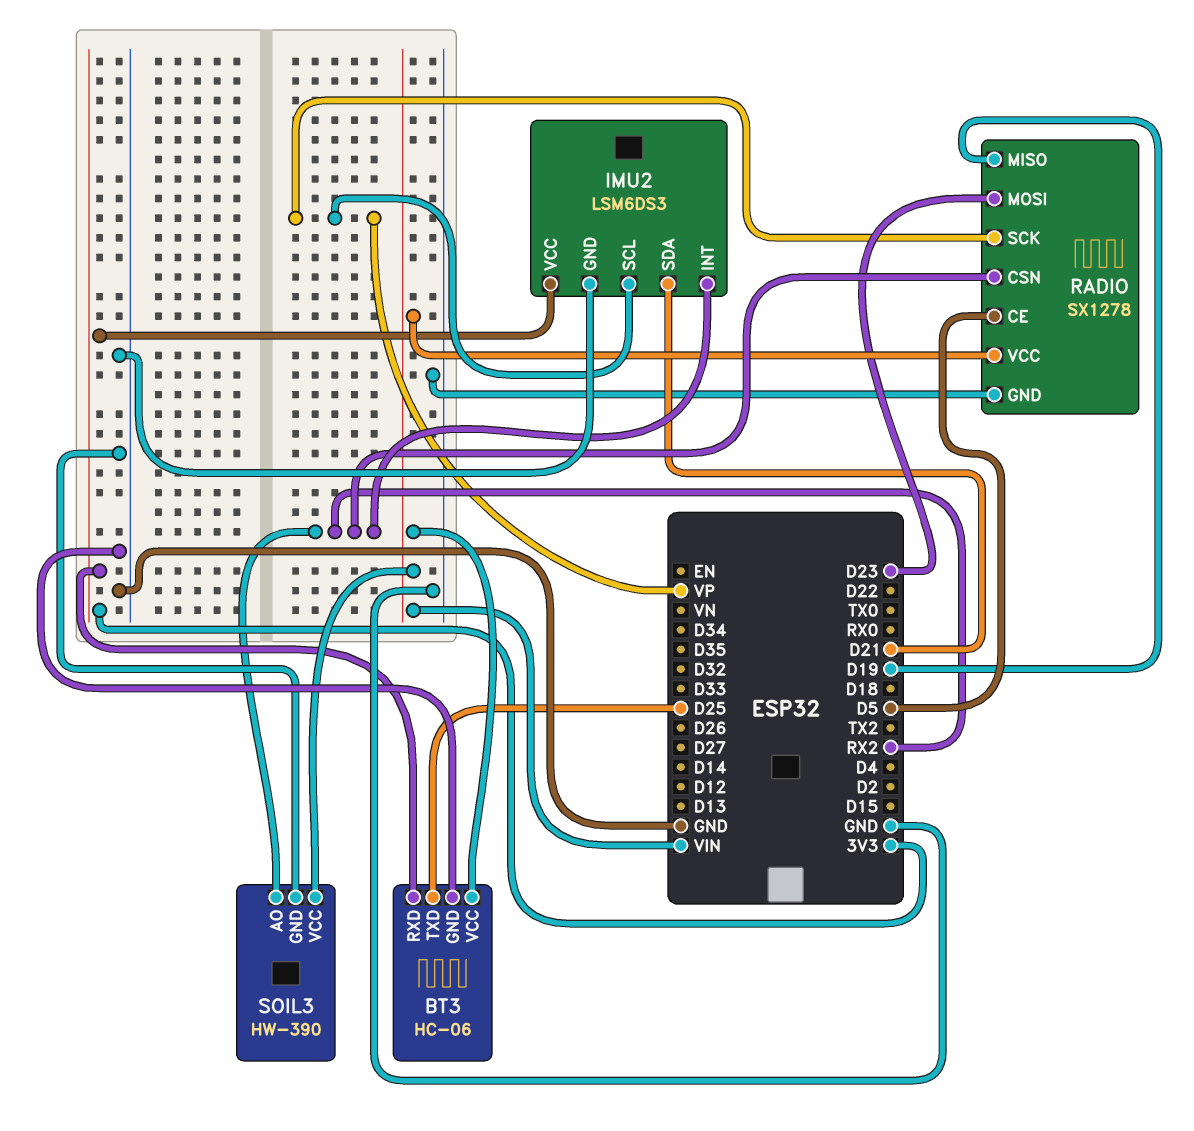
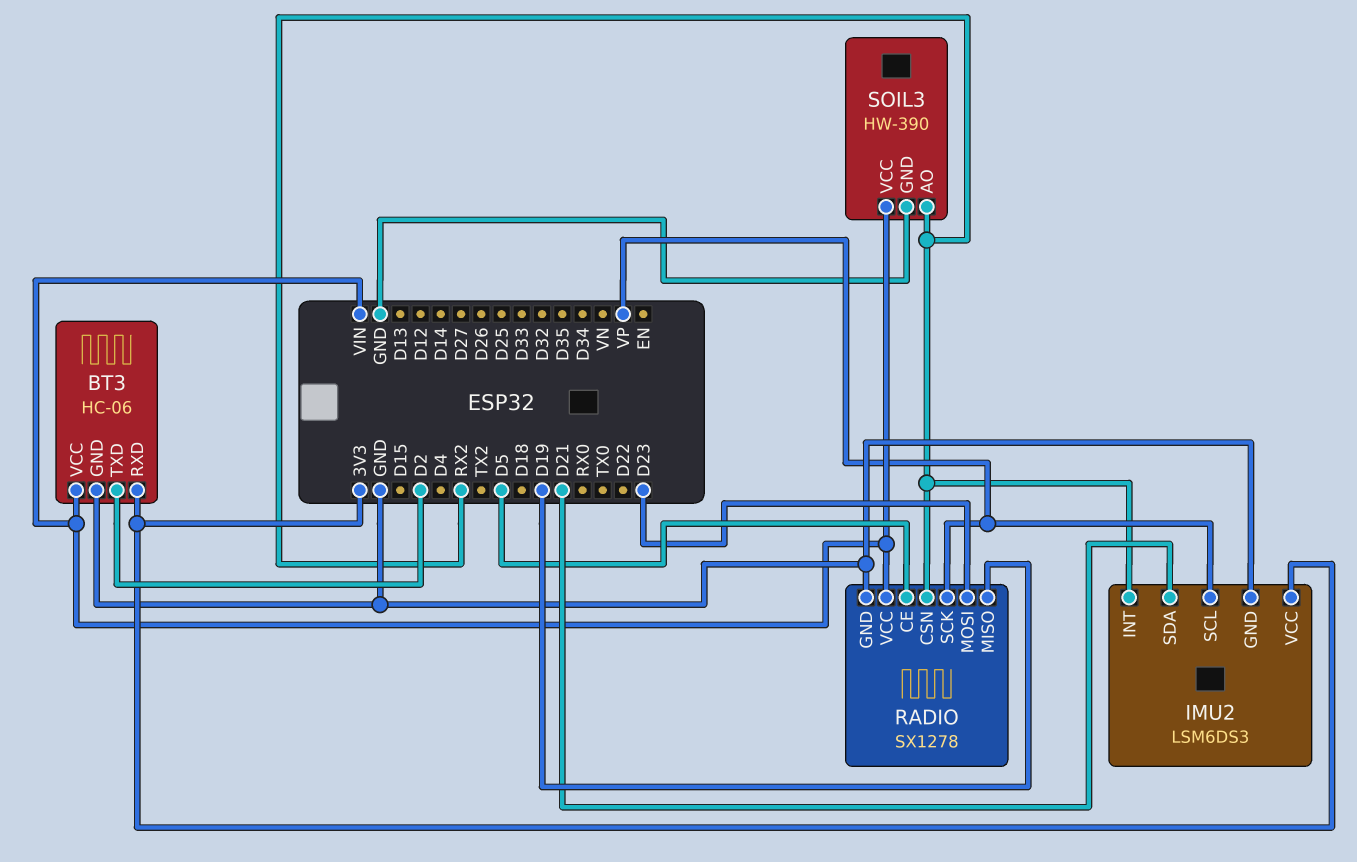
BT3 pin TXD: D25 -> D2

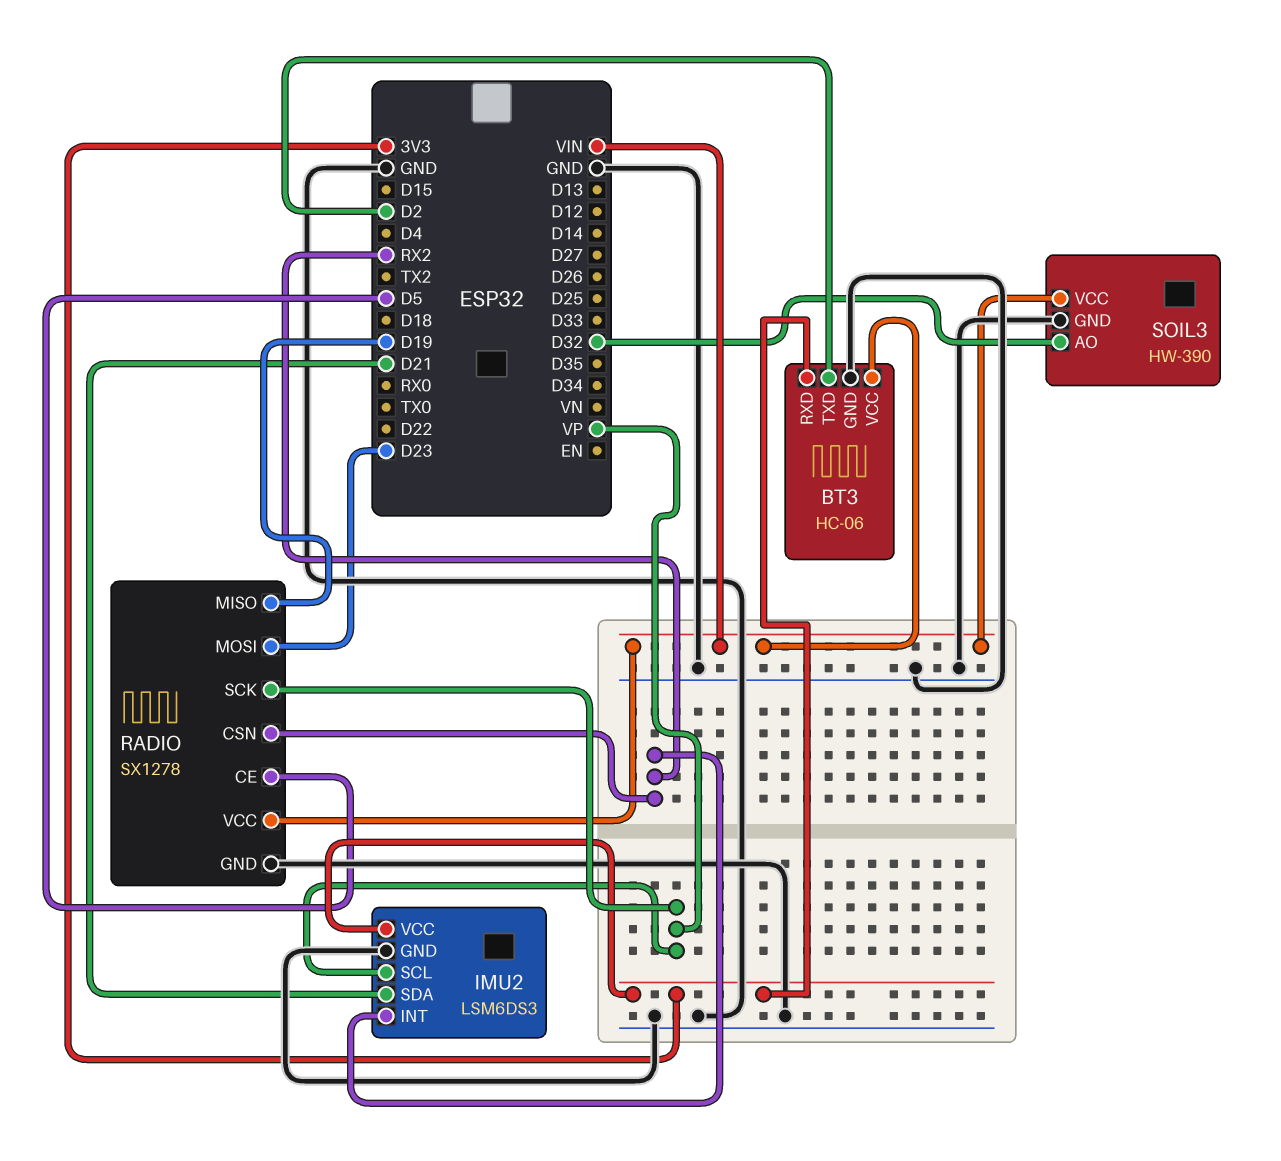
SOIL3 pin AO: RX2 -> D32

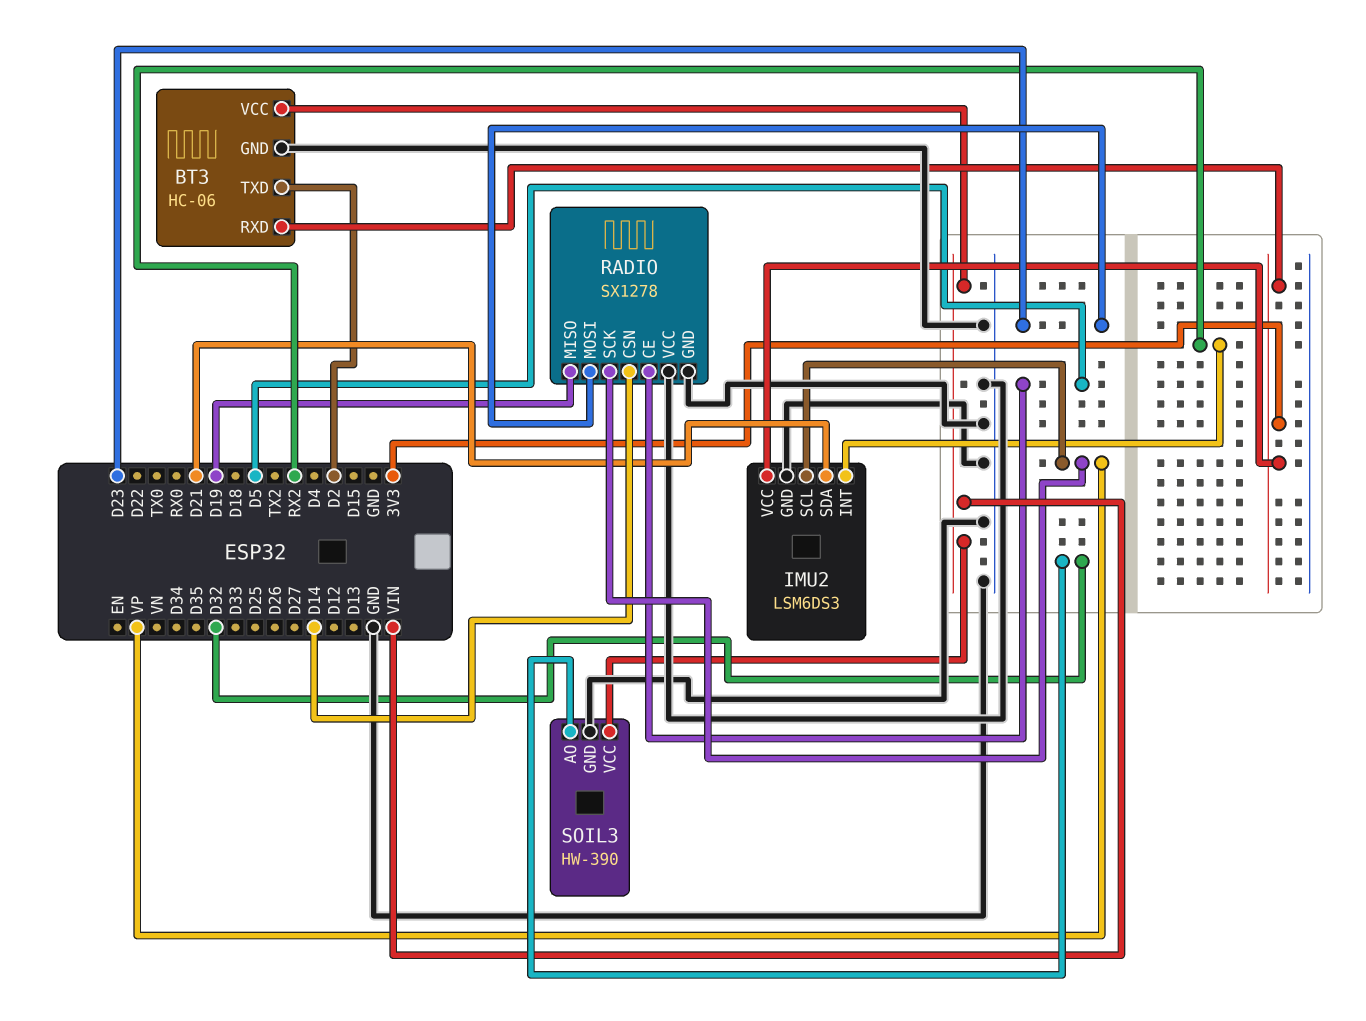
RADIO pin CSN: RX2 -> D14
RADIO pin VCC: VIN -> GND

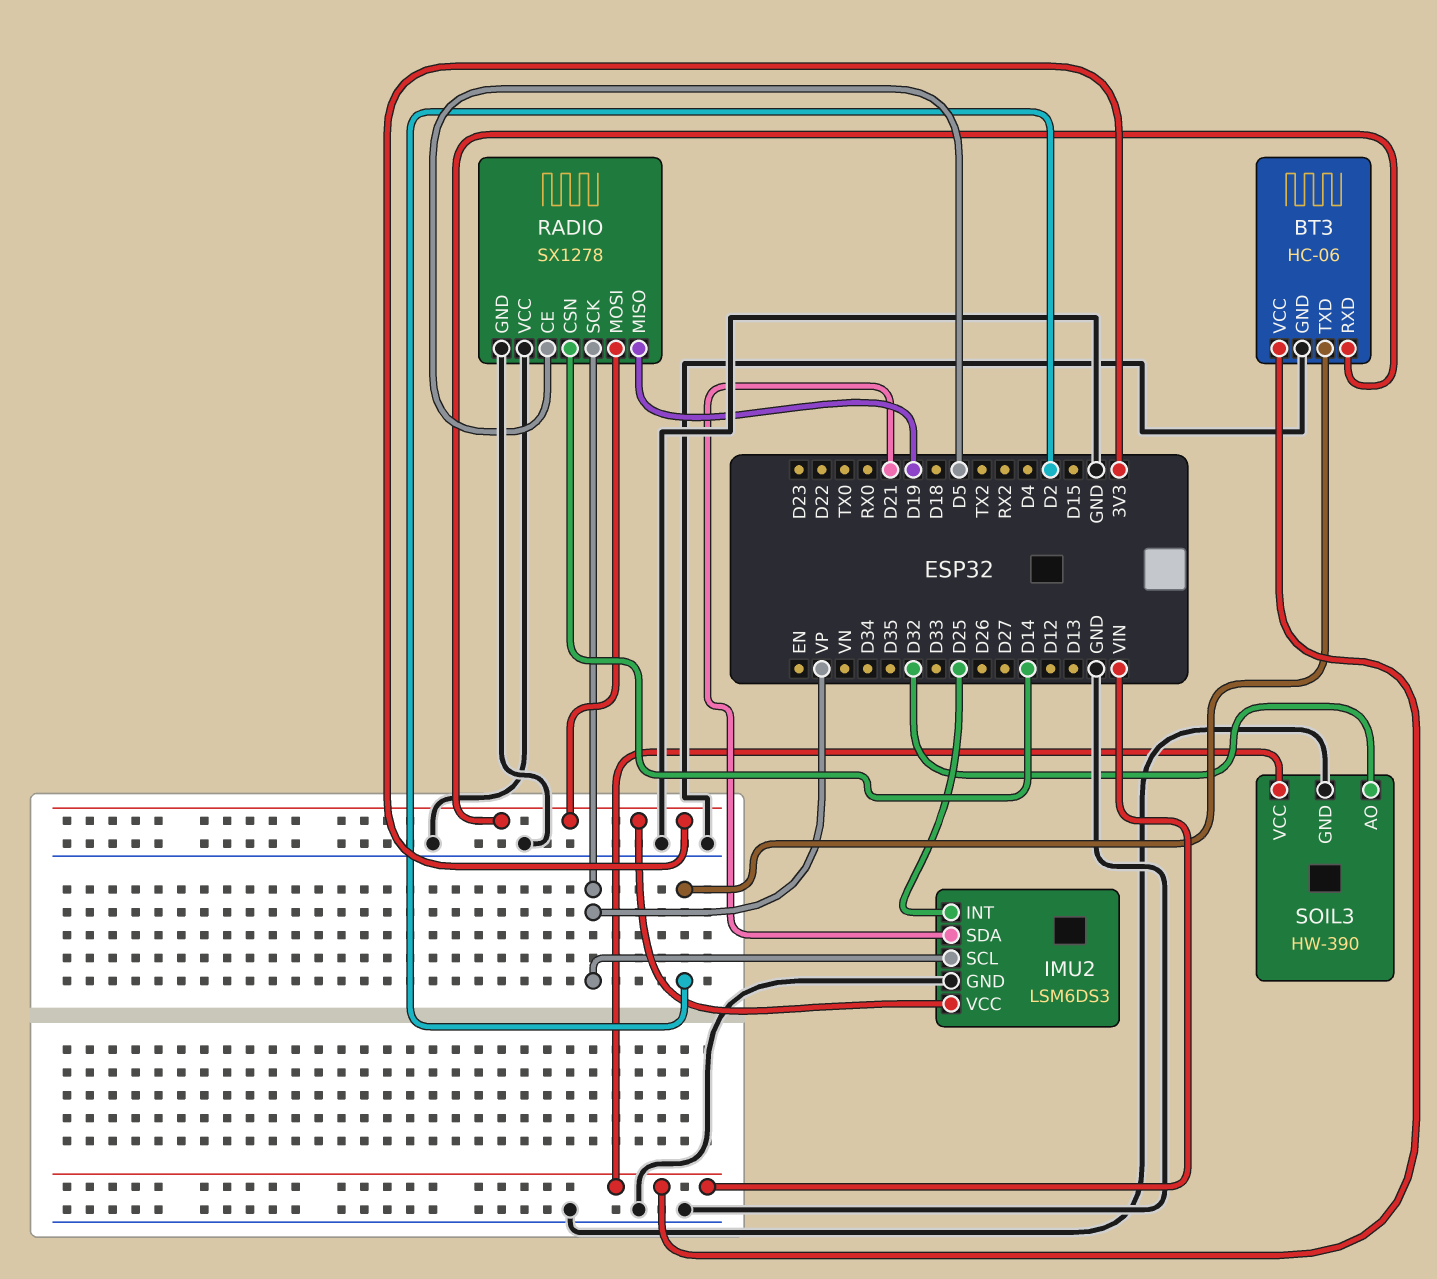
IMU2 pin INT: RX2 -> D25
RADIO pin MOSI: D23 -> 3V3

